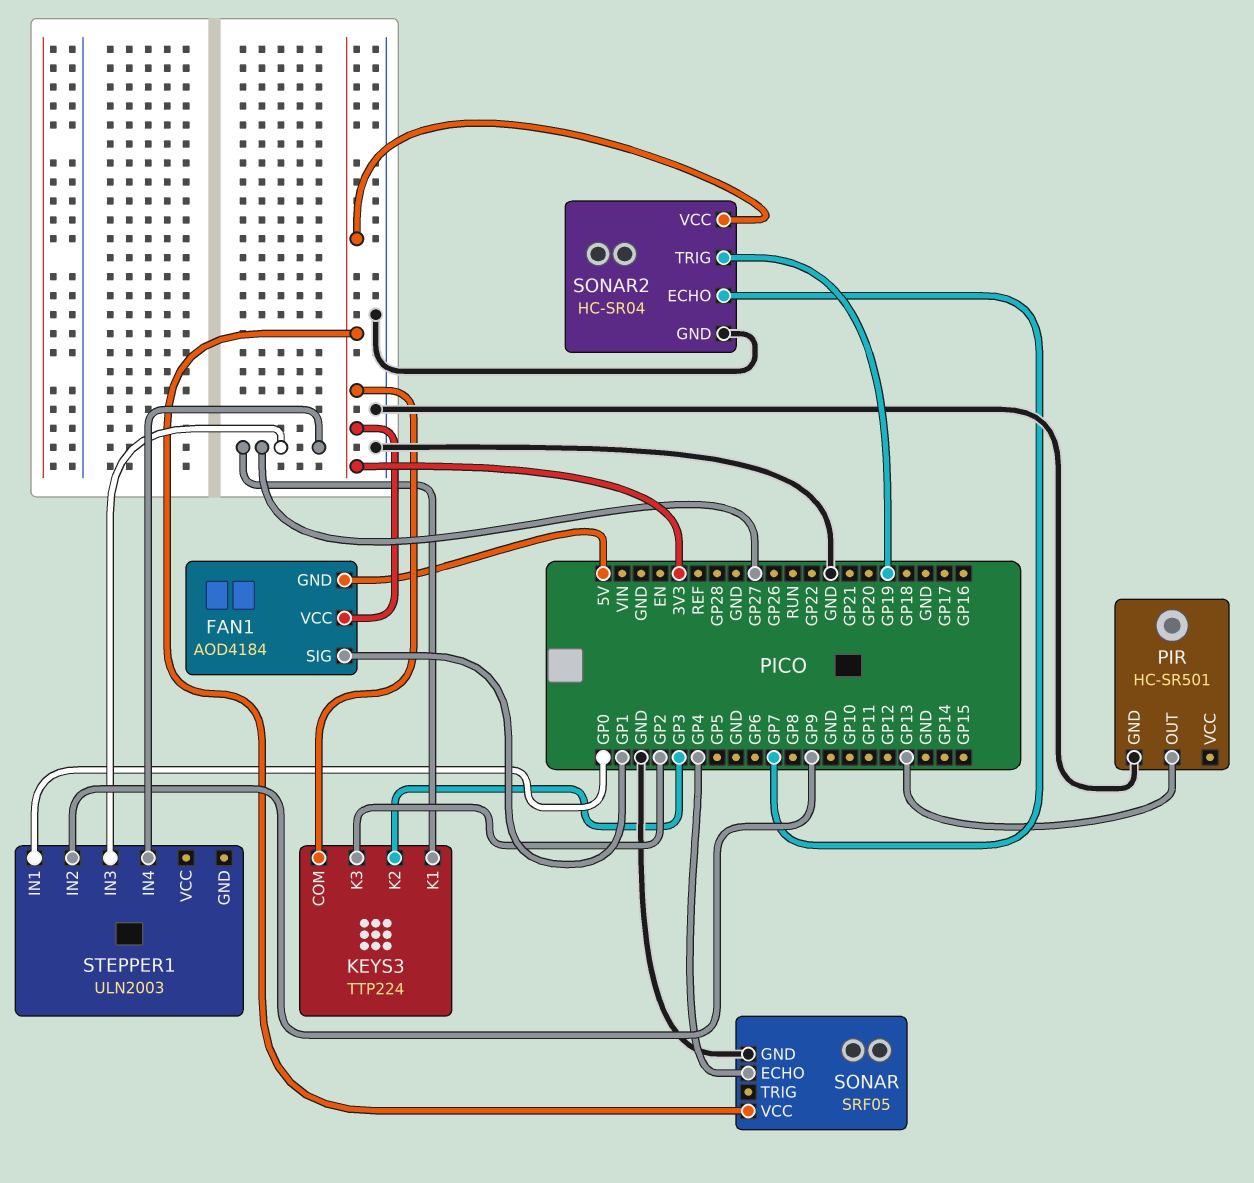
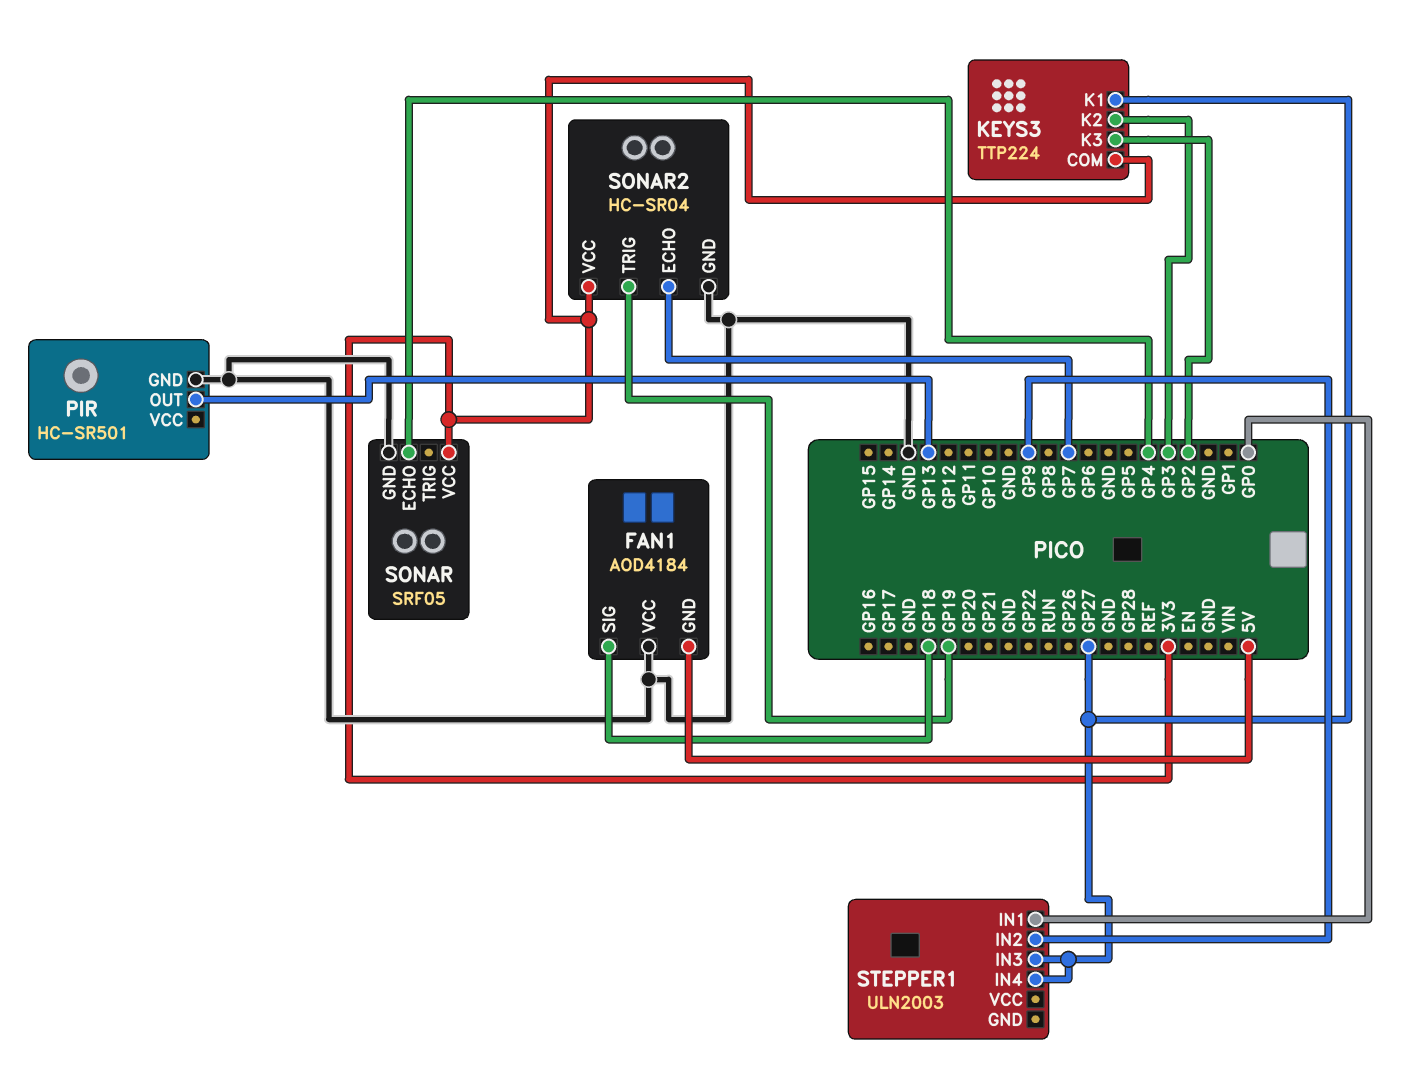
FAN1 pin SIG: GP1 -> GP18
FAN1 pin VCC: 3V3 -> GND

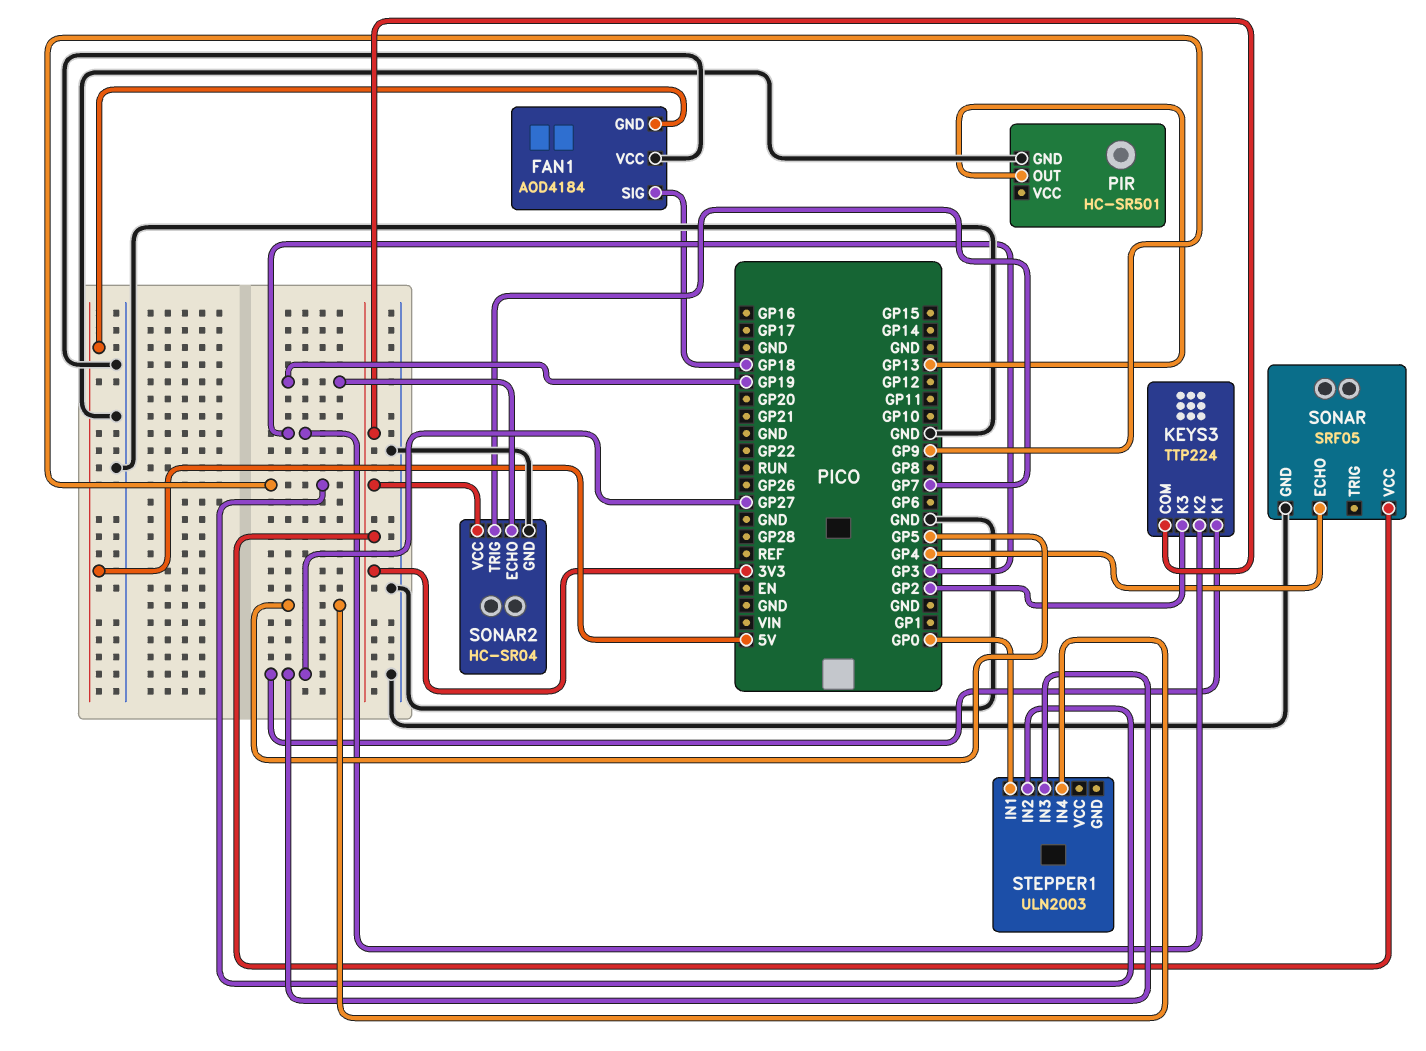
SONAR2 pin ECHO: GP7 -> GP19
SONAR2 pin TRIG: GP19 -> GP7
STEPPER1 pin IN4: GP27 -> GP5

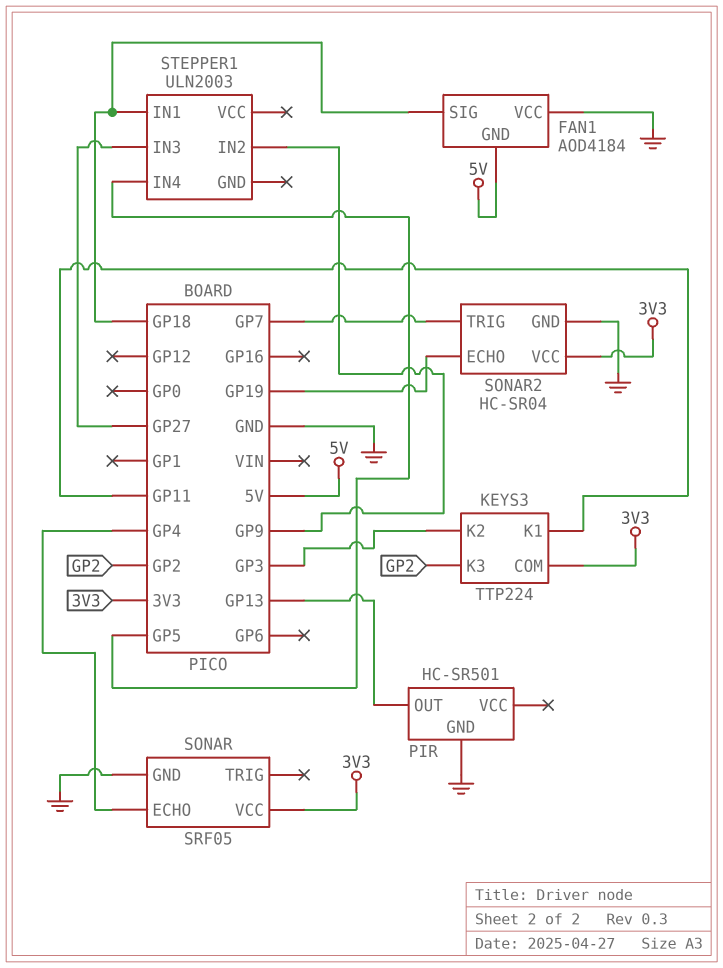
KEYS3 pin K1: GP27 -> GP11
STEPPER1 pin IN1: GP0 -> GP18

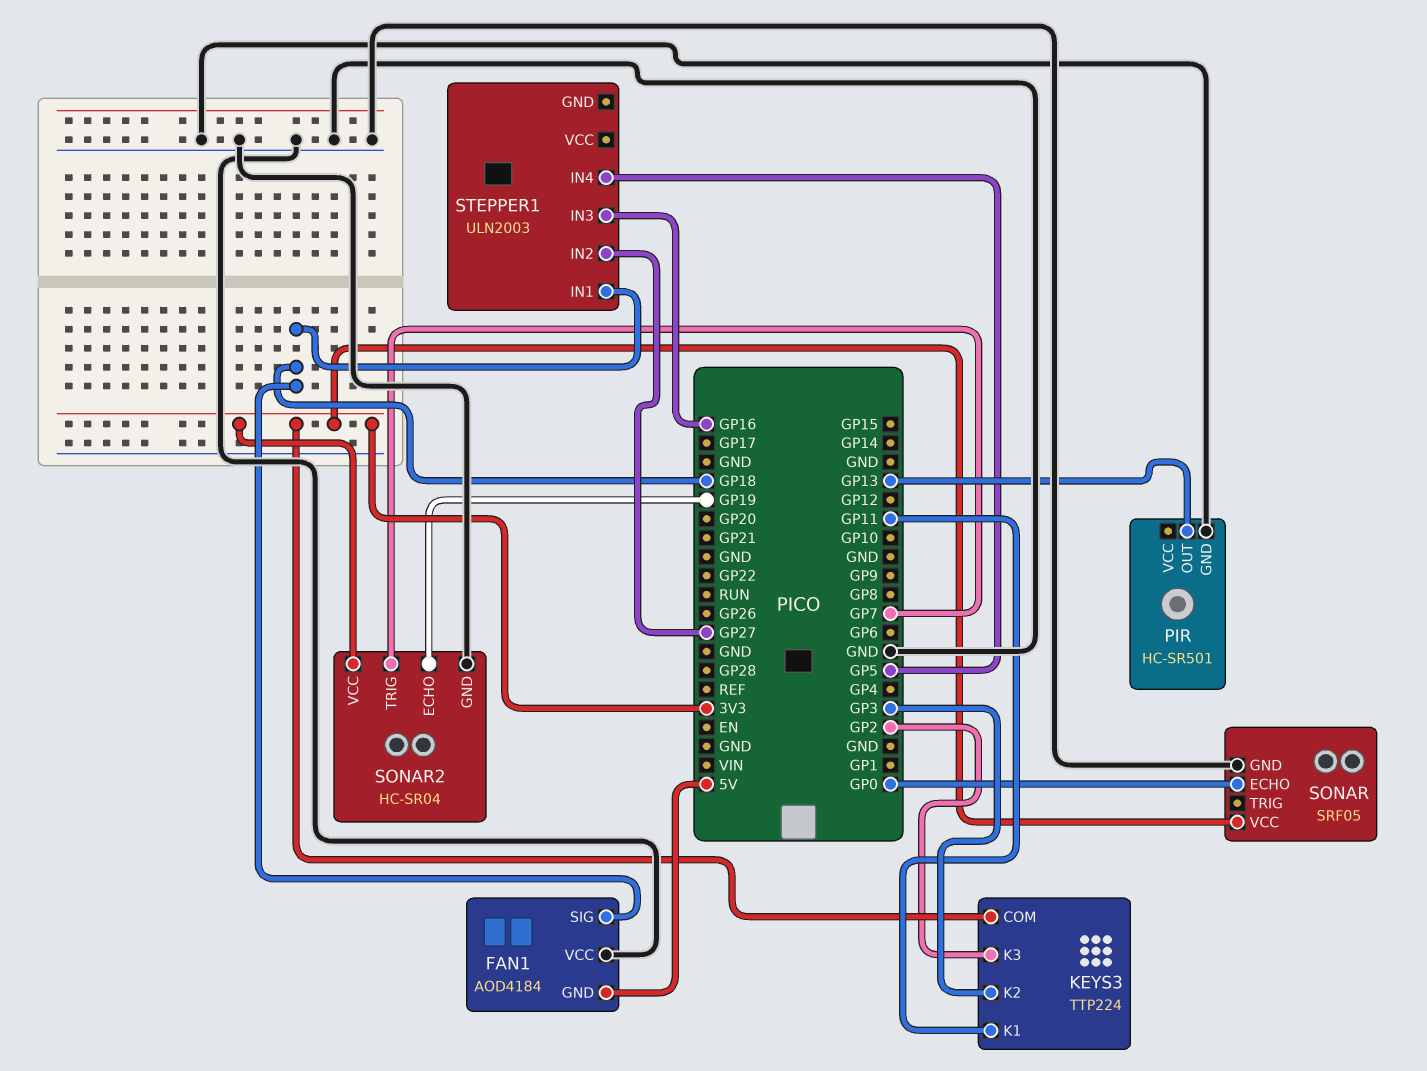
SONAR pin ECHO: GP4 -> GP0
STEPPER1 pin IN2: GP9 -> GP27
STEPPER1 pin IN3: GP27 -> GP16

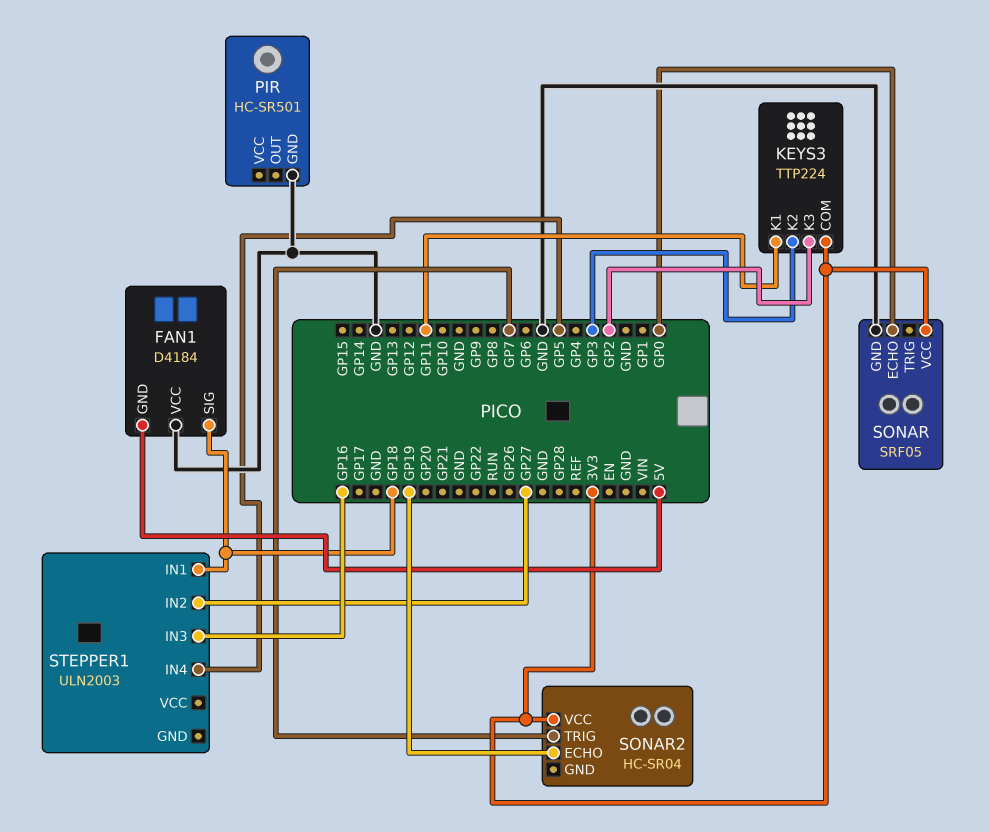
FAN1: AOD4184 -> D4184
PIR pin OUT: GP13 -> none
SONAR2 pin GND: GND -> none

